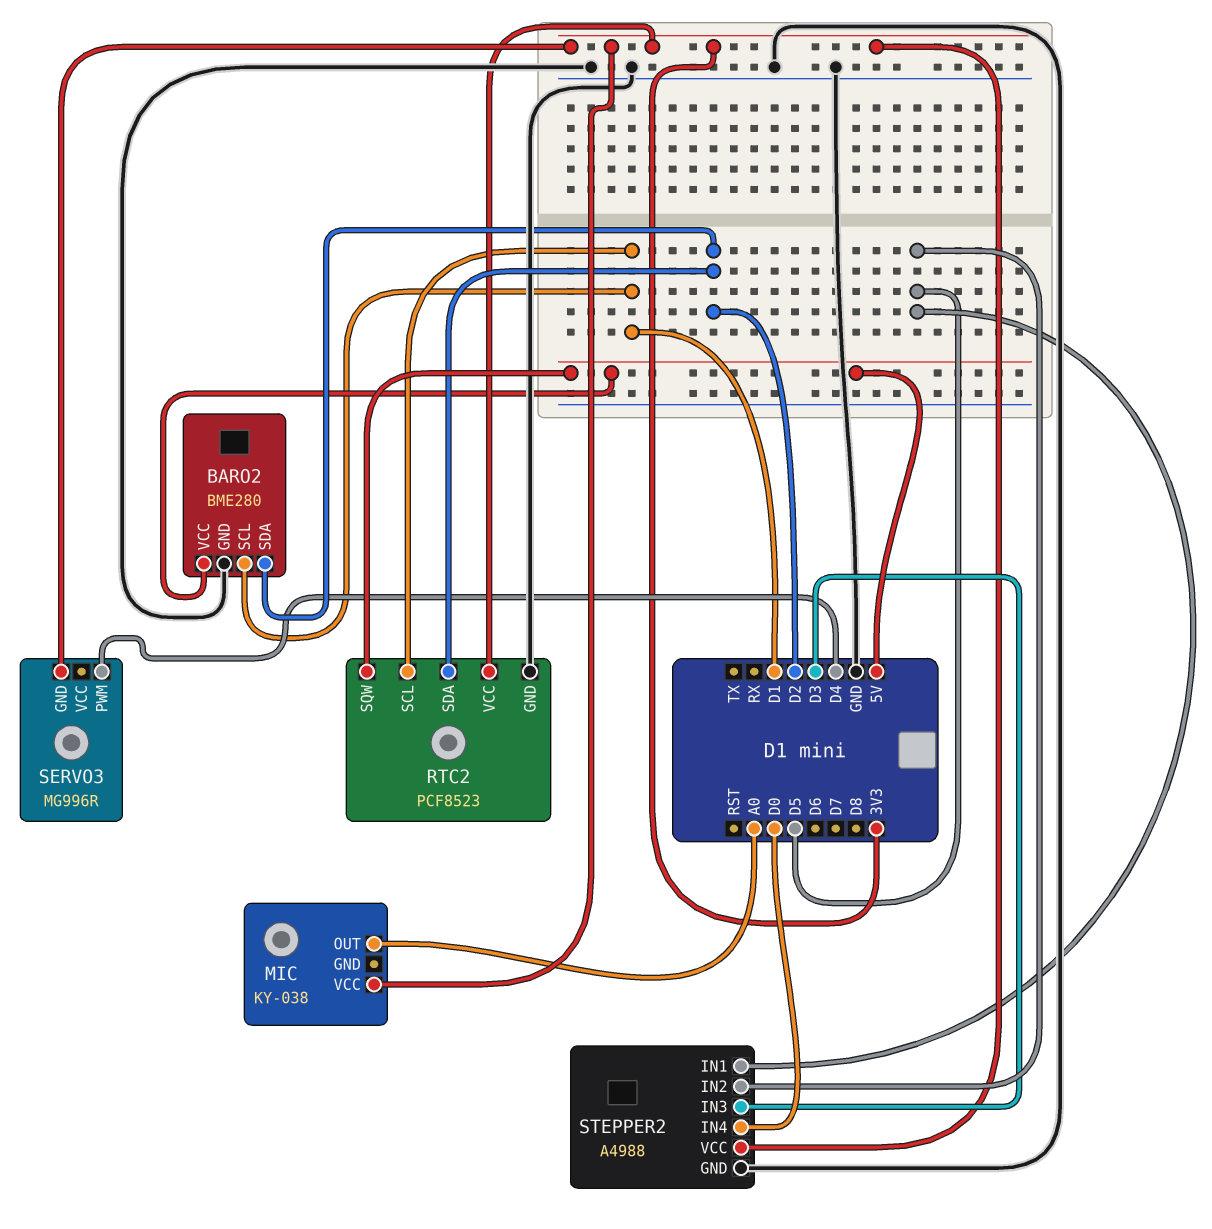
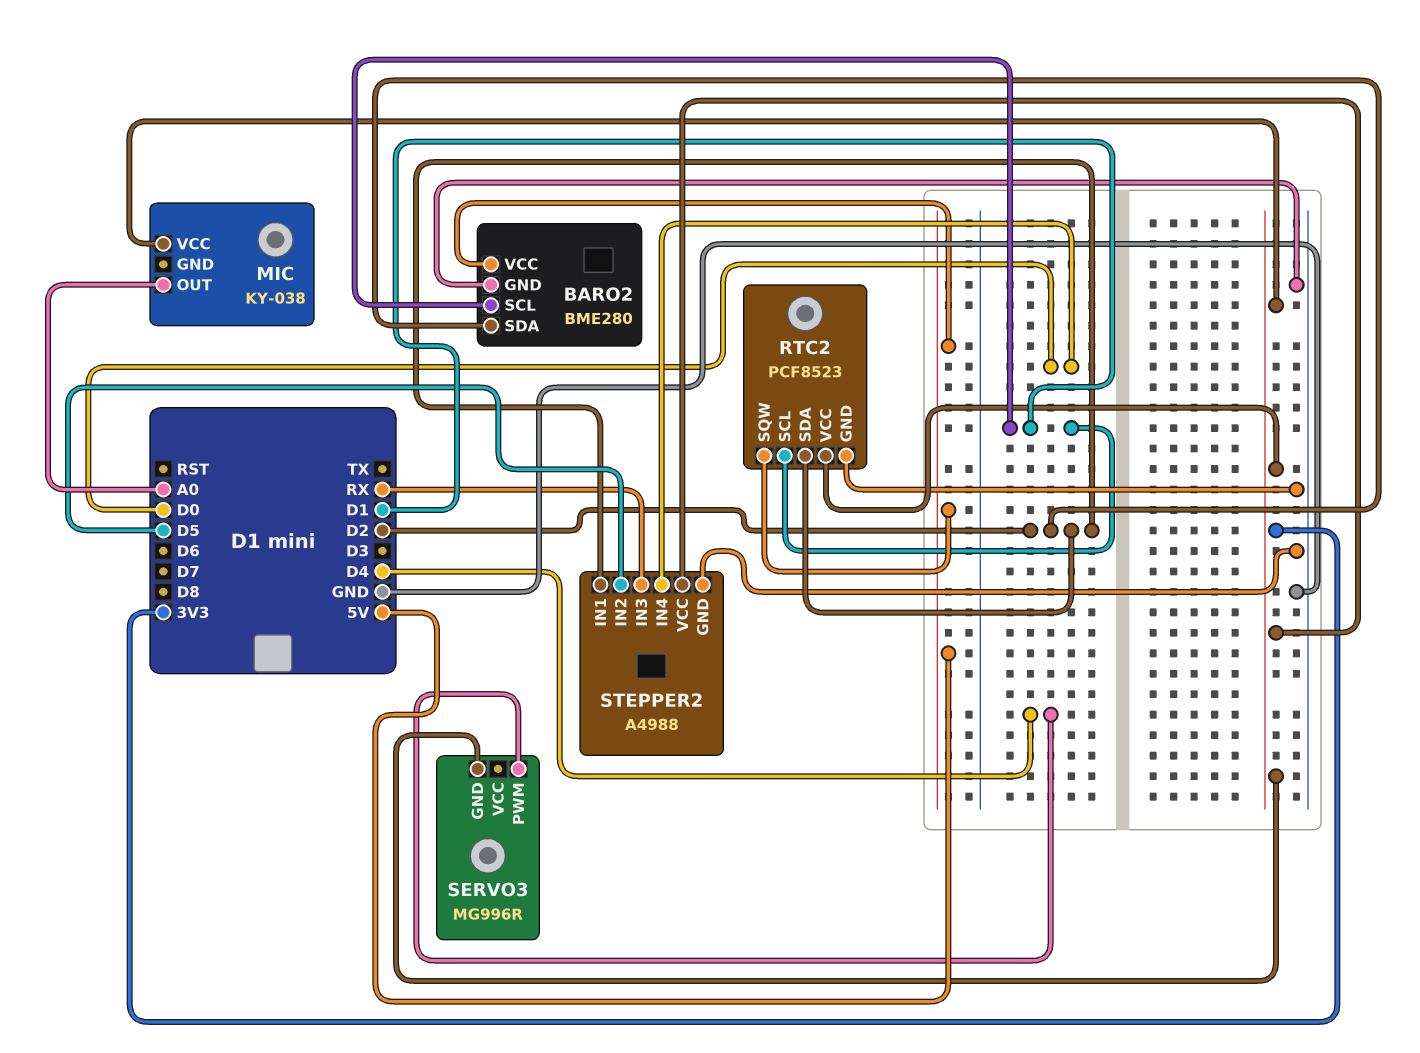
STEPPER2 pin IN1: D5 -> D2
STEPPER2 pin IN3: D3 -> RX

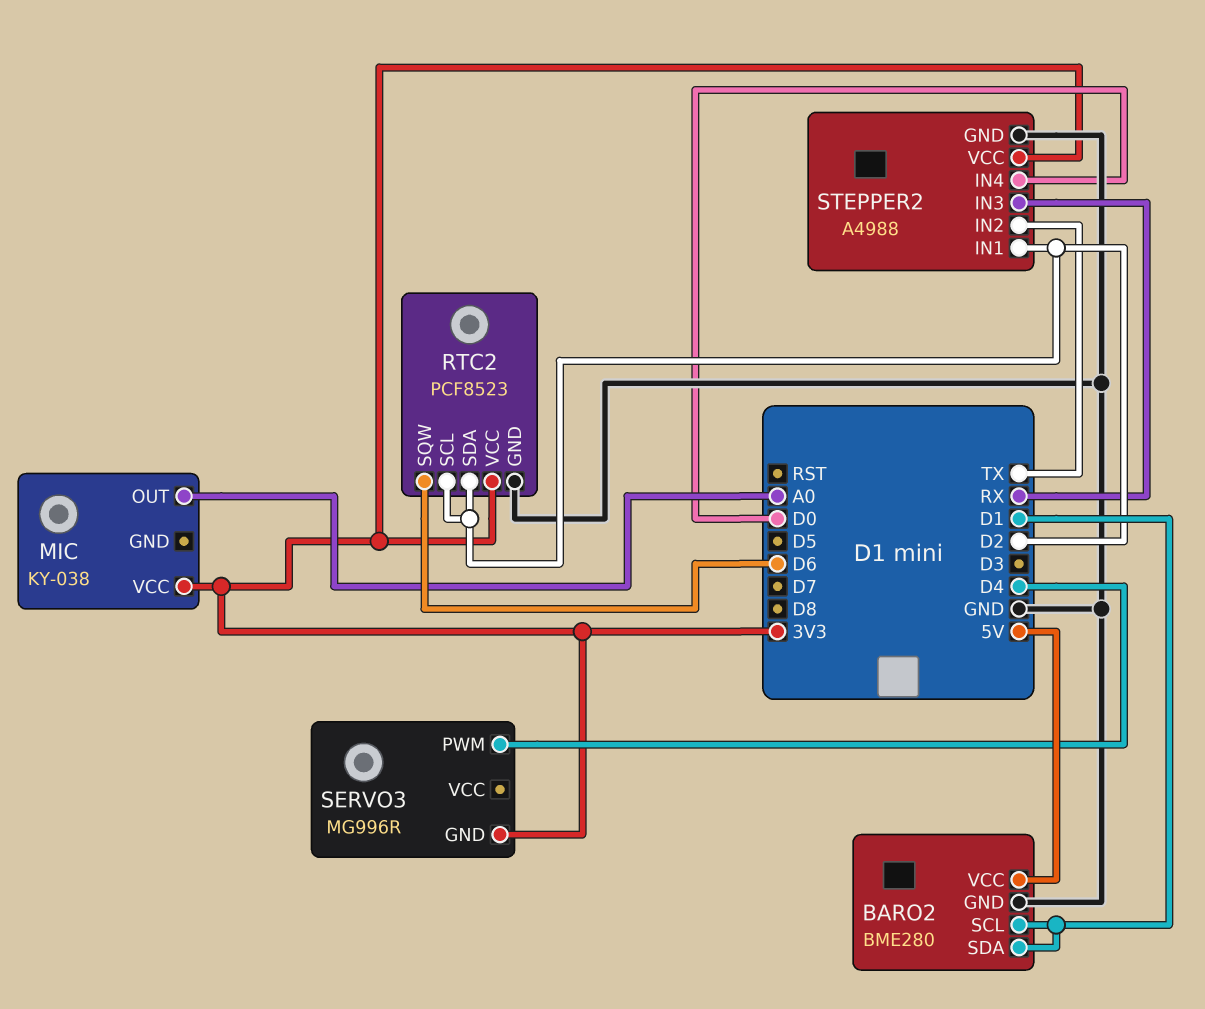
BARO2 pin SDA: D2 -> D1
RTC2 pin SCL: D1 -> D2
RTC2 pin SQW: 5V -> D6
STEPPER2 pin IN2: D5 -> TX

